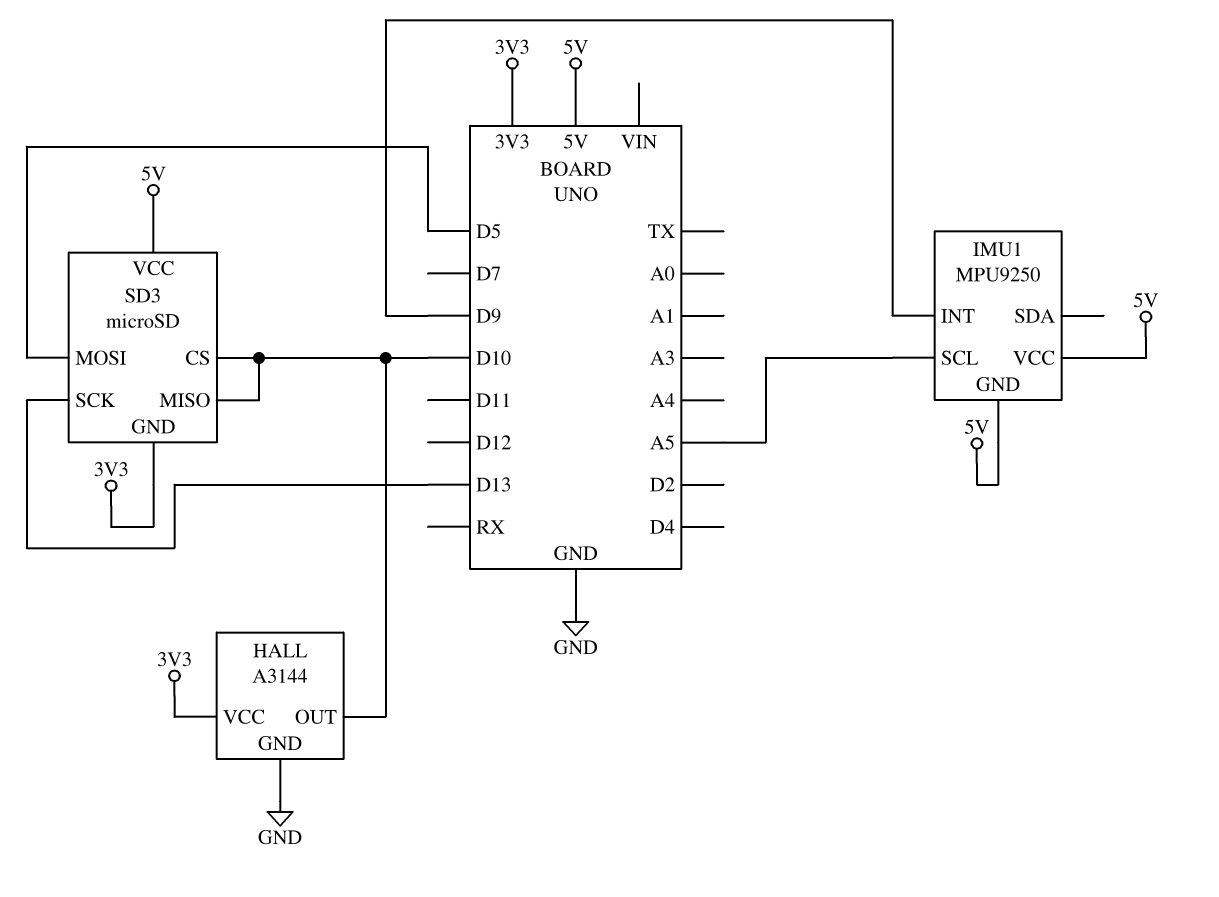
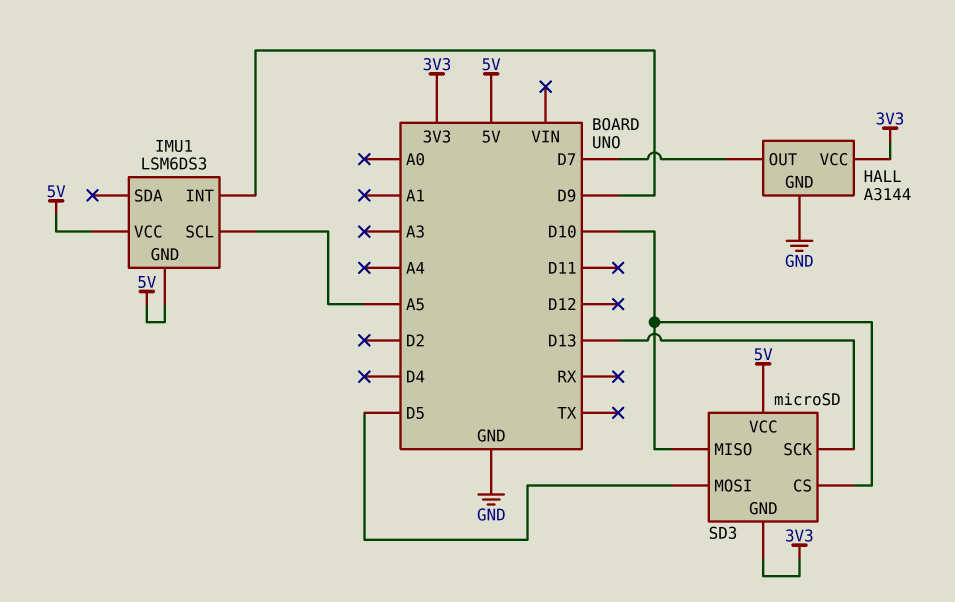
HALL pin OUT: D10 -> D7
IMU1: MPU9250 -> LSM6DS3

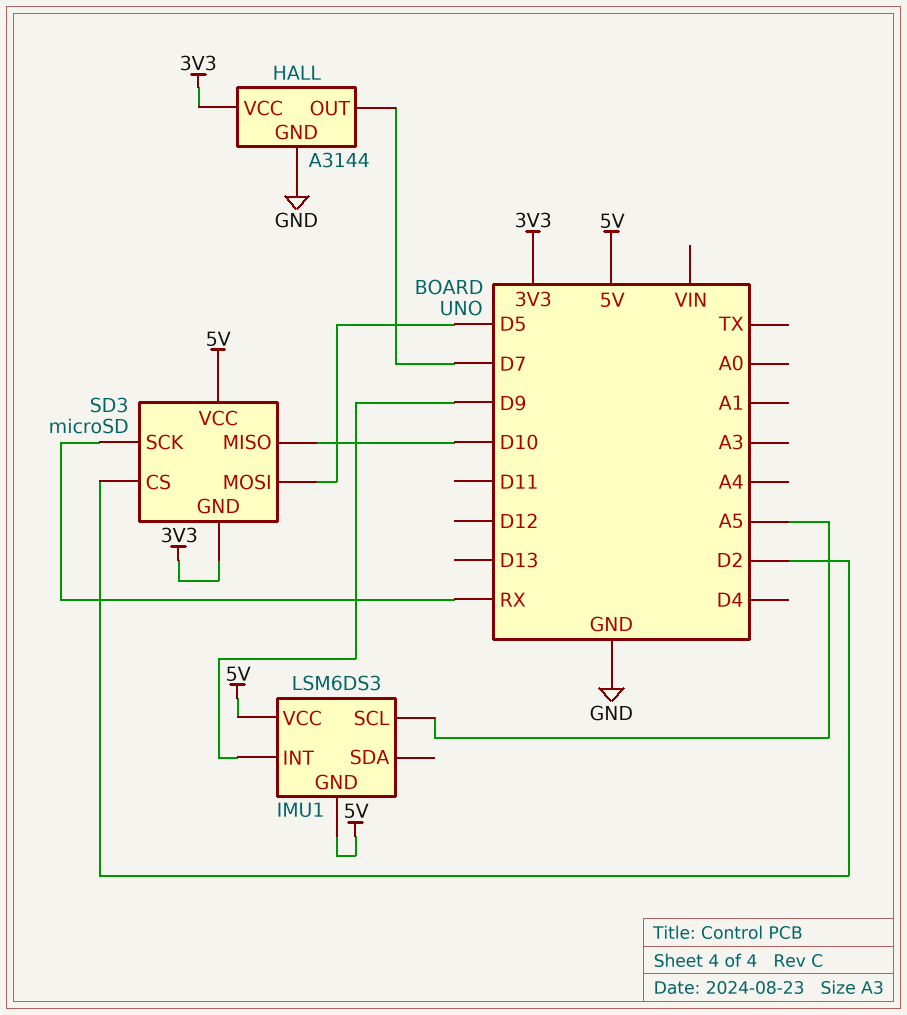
SD3 pin CS: D10 -> D2
SD3 pin SCK: D13 -> RX

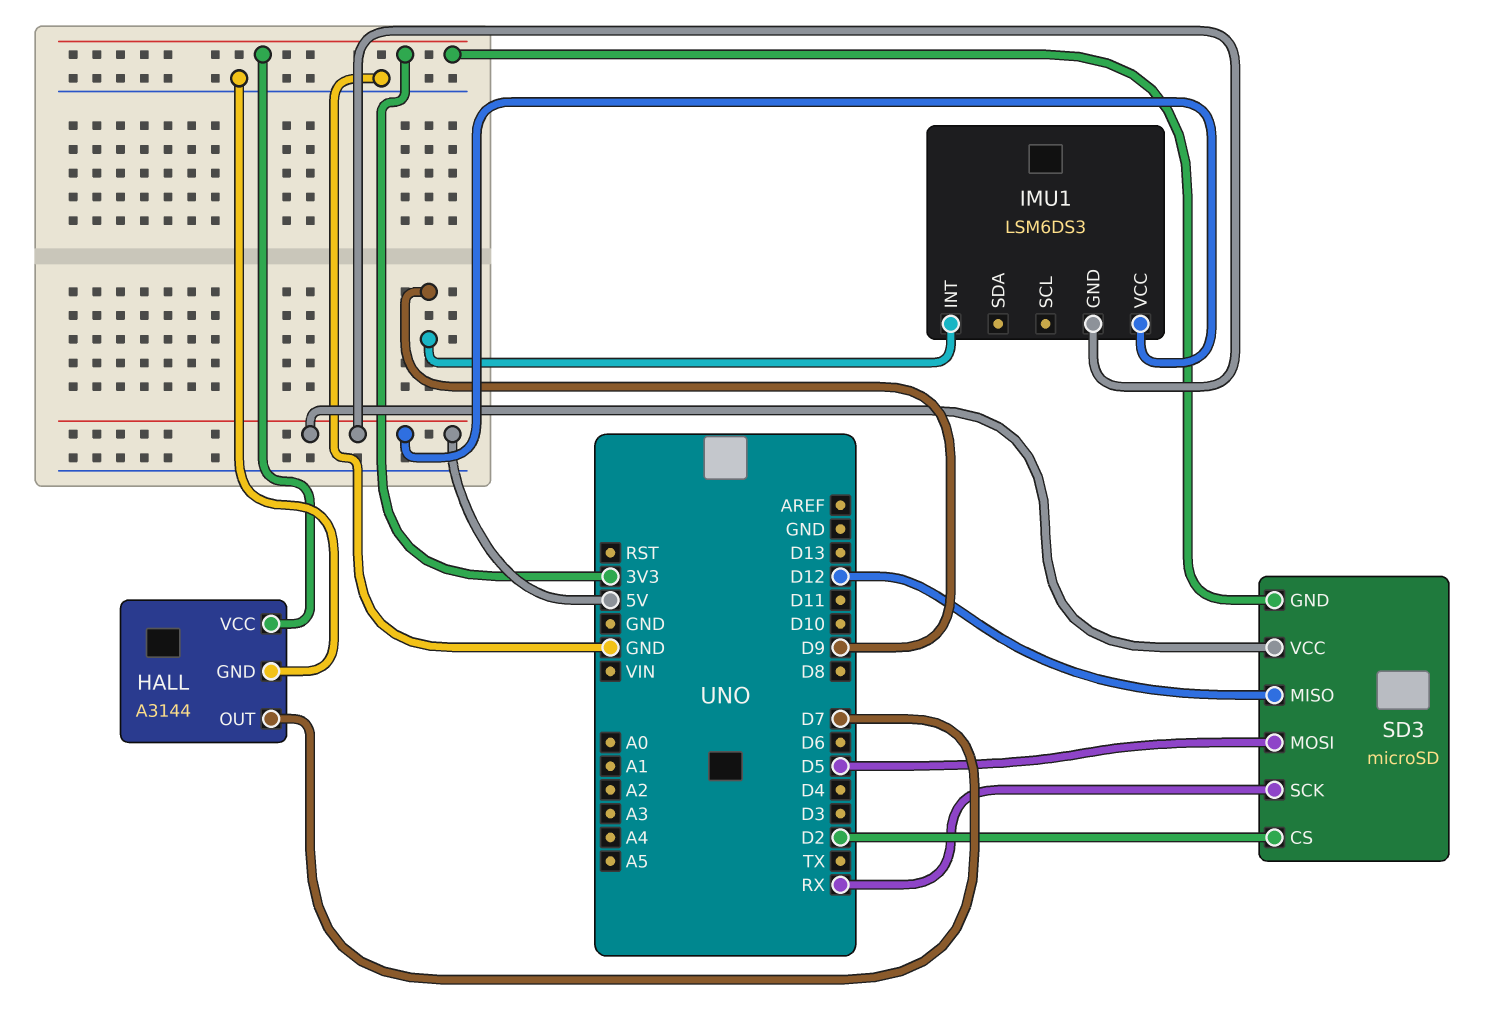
IMU1 pin SCL: A5 -> none
SD3 pin MISO: D10 -> D12

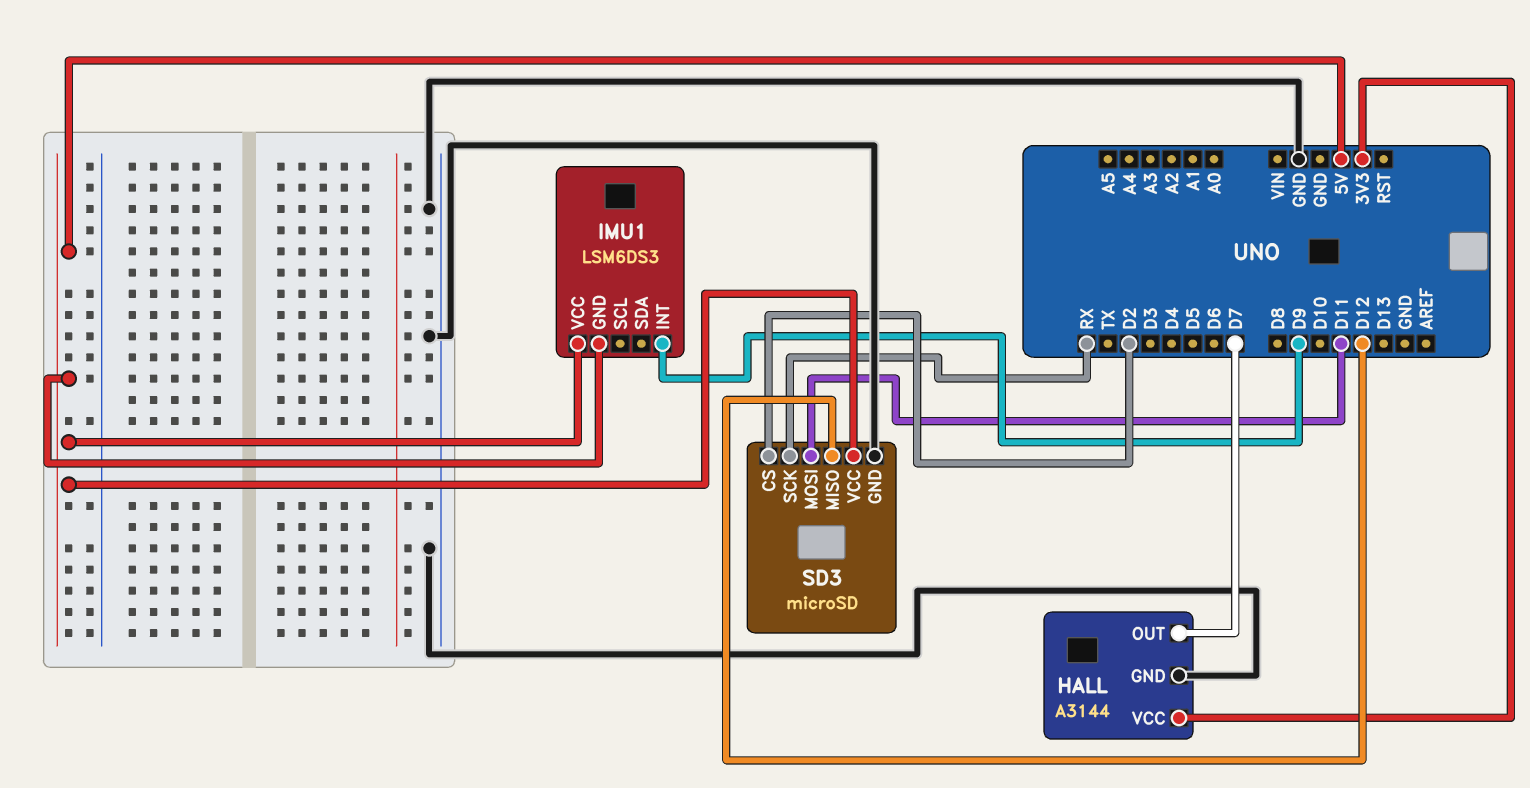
SD3 pin GND: 3V3 -> GND
SD3 pin MOSI: D5 -> D11

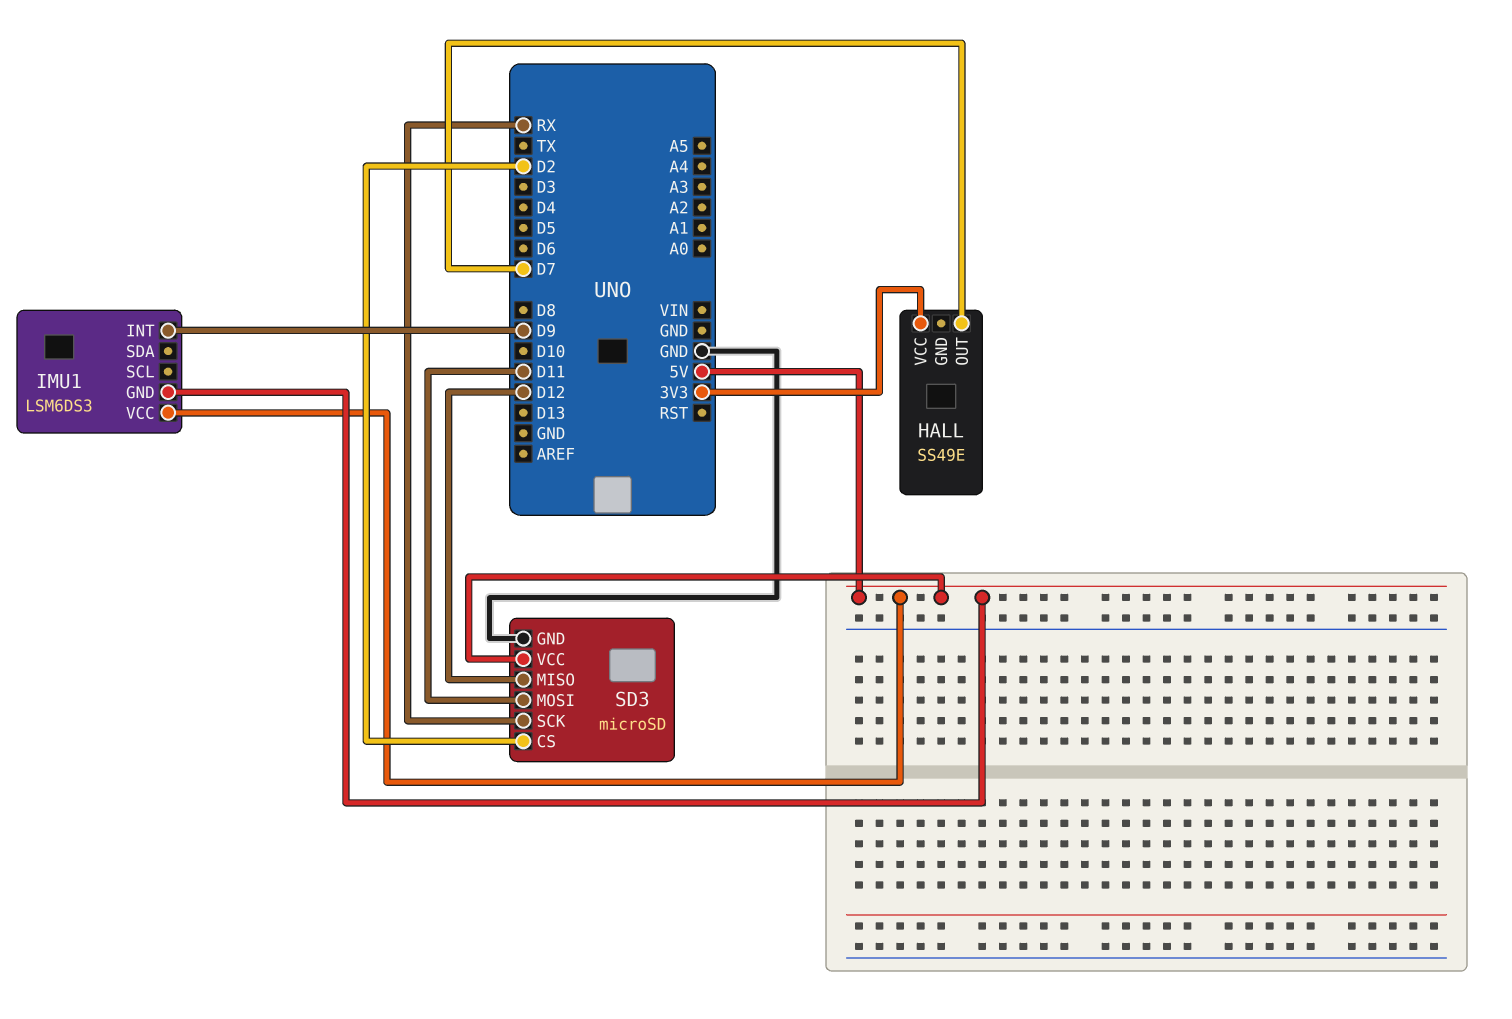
HALL: A3144 -> SS49E
HALL pin GND: GND -> none

